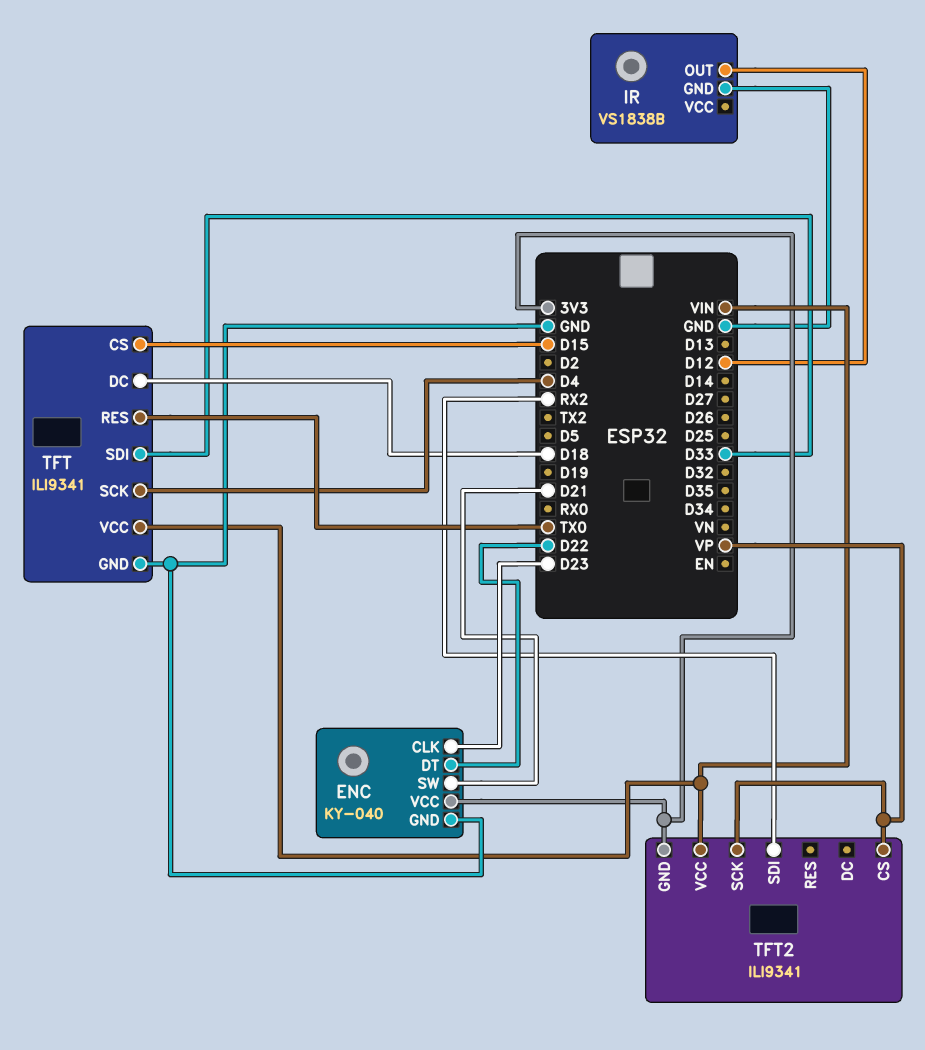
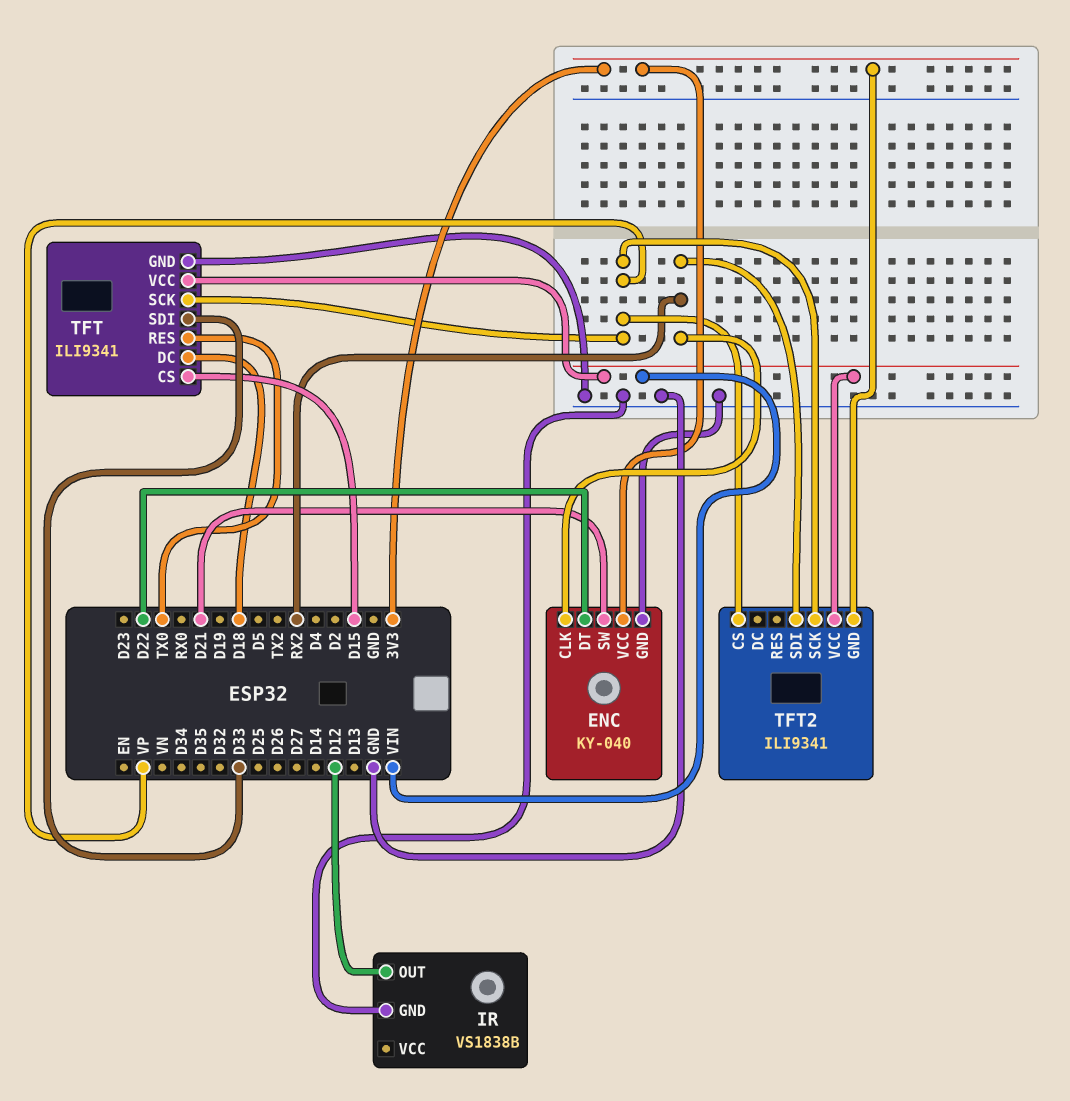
ENC pin CLK: D23 -> RX2
TFT pin SCK: D4 -> VP

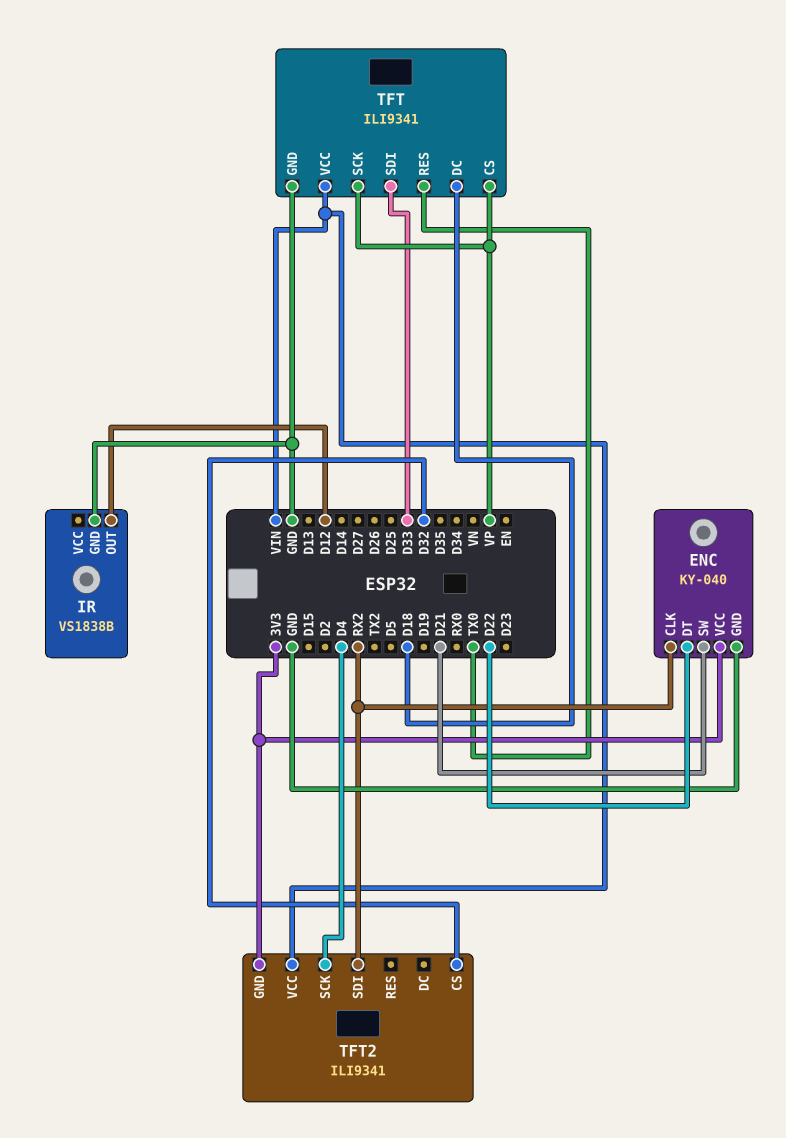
TFT pin CS: D15 -> VP
TFT2 pin CS: VP -> D32
TFT2 pin SCK: VP -> D4

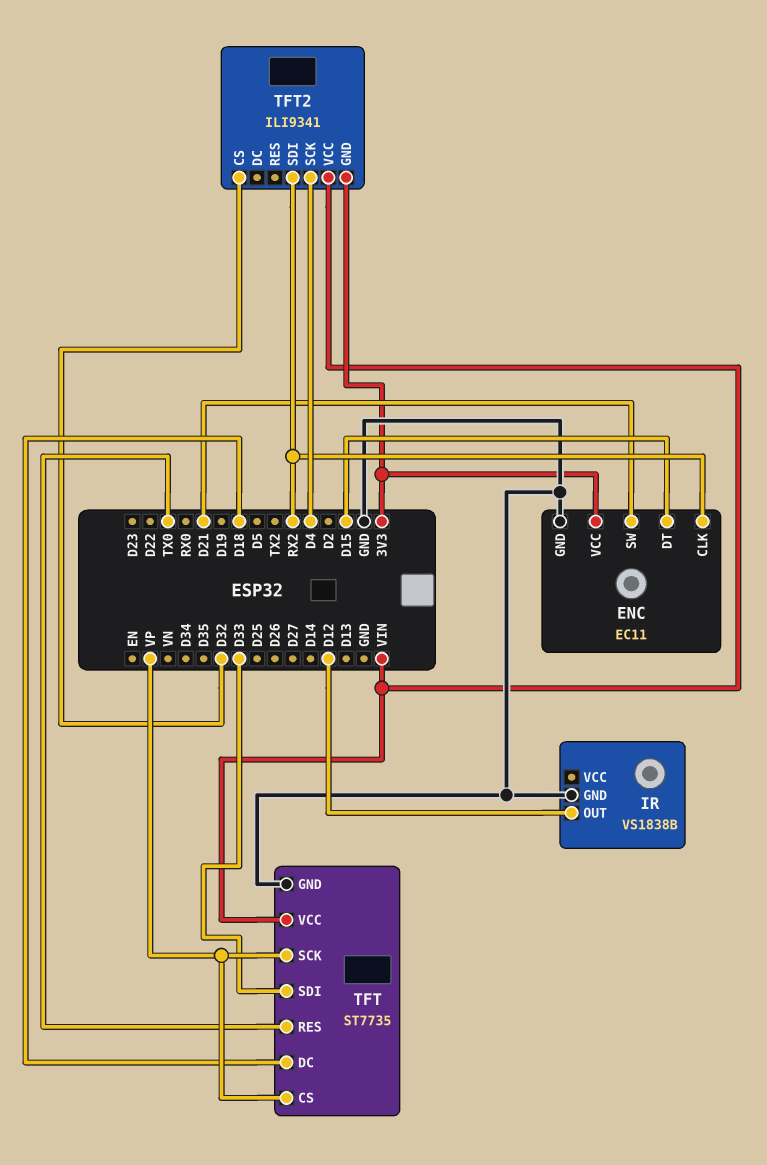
ENC: KY-040 -> EC11
ENC pin DT: D22 -> D15
TFT: ILI9341 -> ST7735

